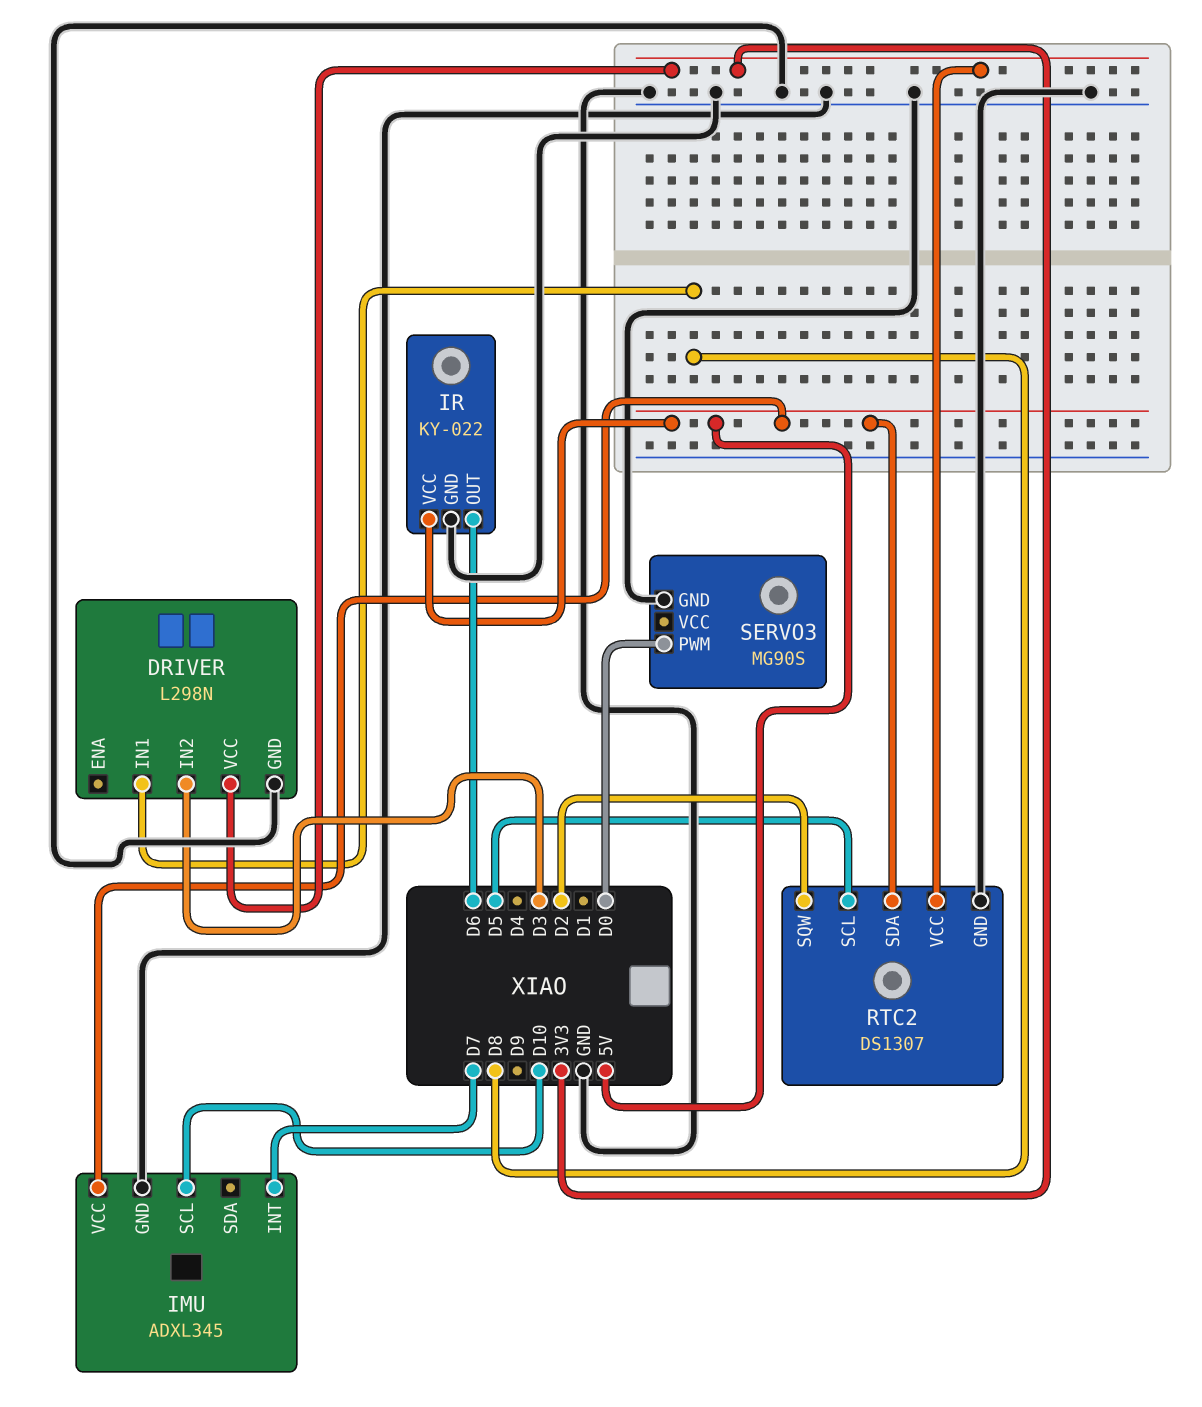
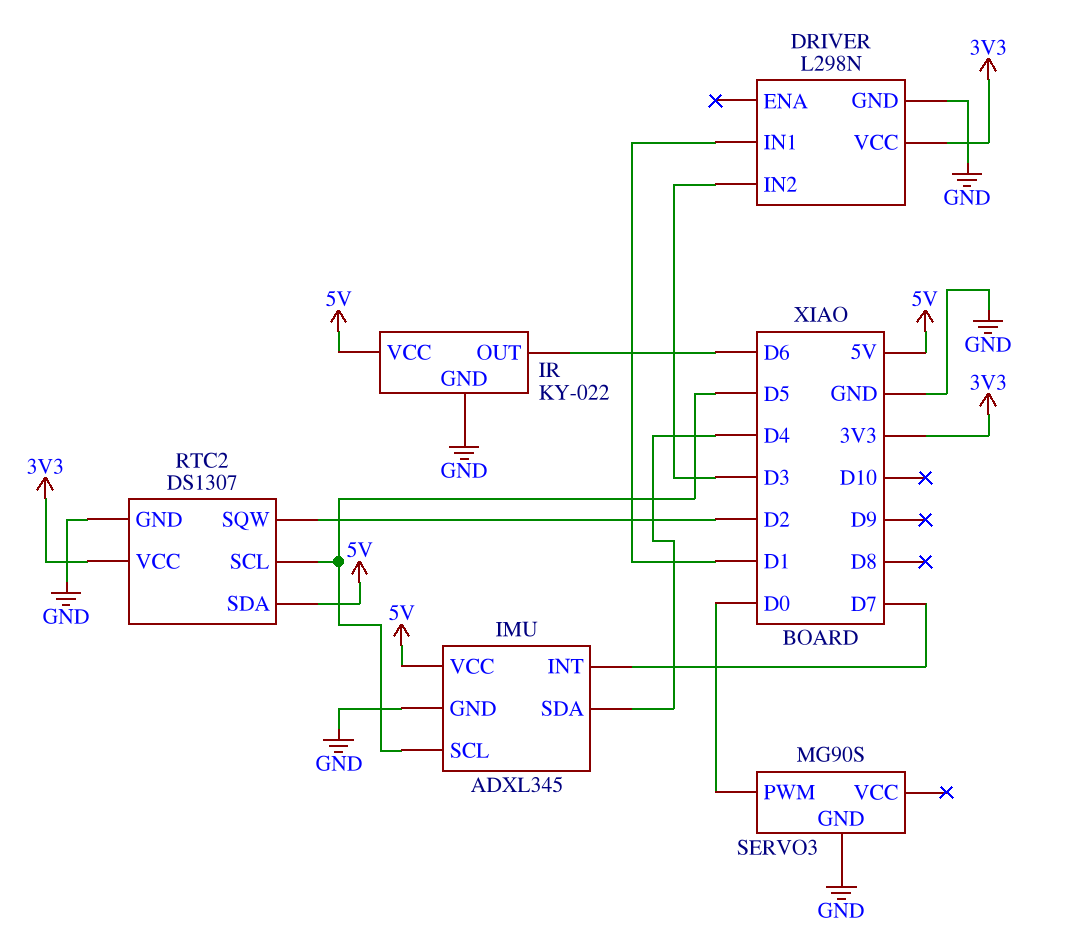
DRIVER pin IN1: D8 -> D1
IMU pin SCL: D10 -> D5
IMU pin SDA: none -> D4

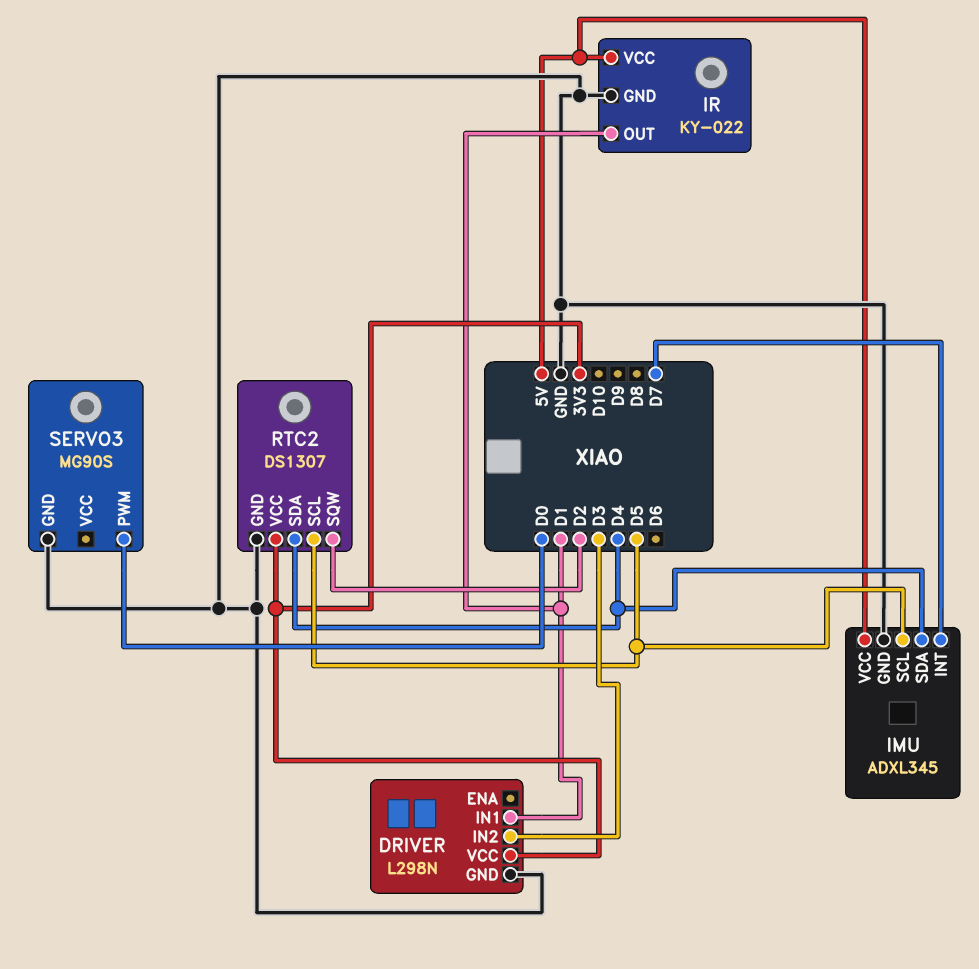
IR pin OUT: D6 -> D1
RTC2 pin SDA: 5V -> D4

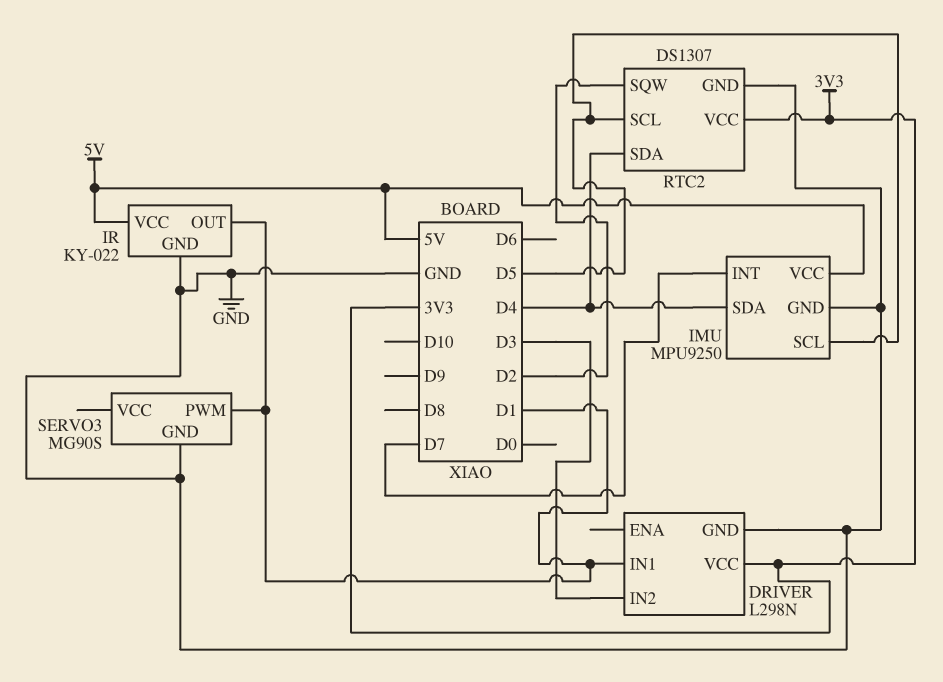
IMU: ADXL345 -> MPU9250
SERVO3 pin PWM: D0 -> D1

